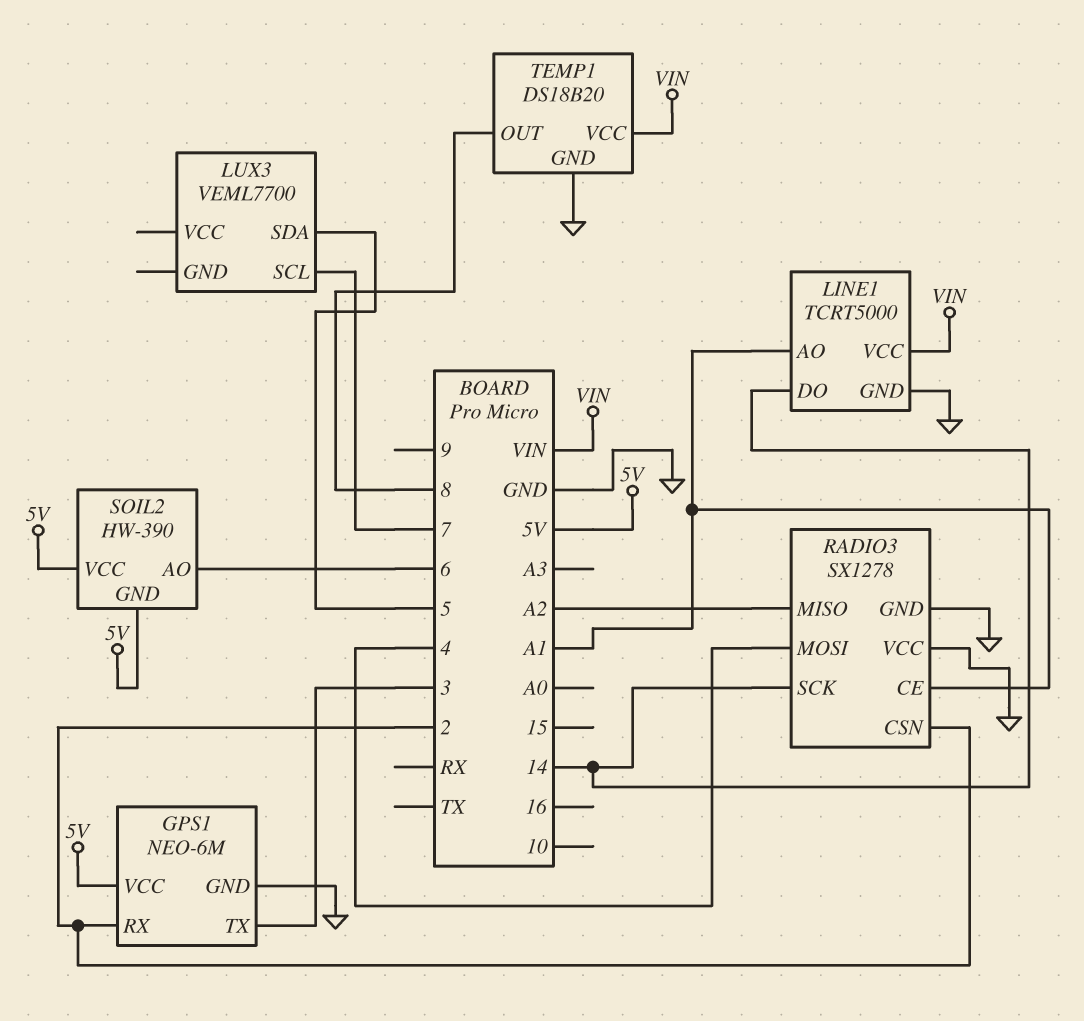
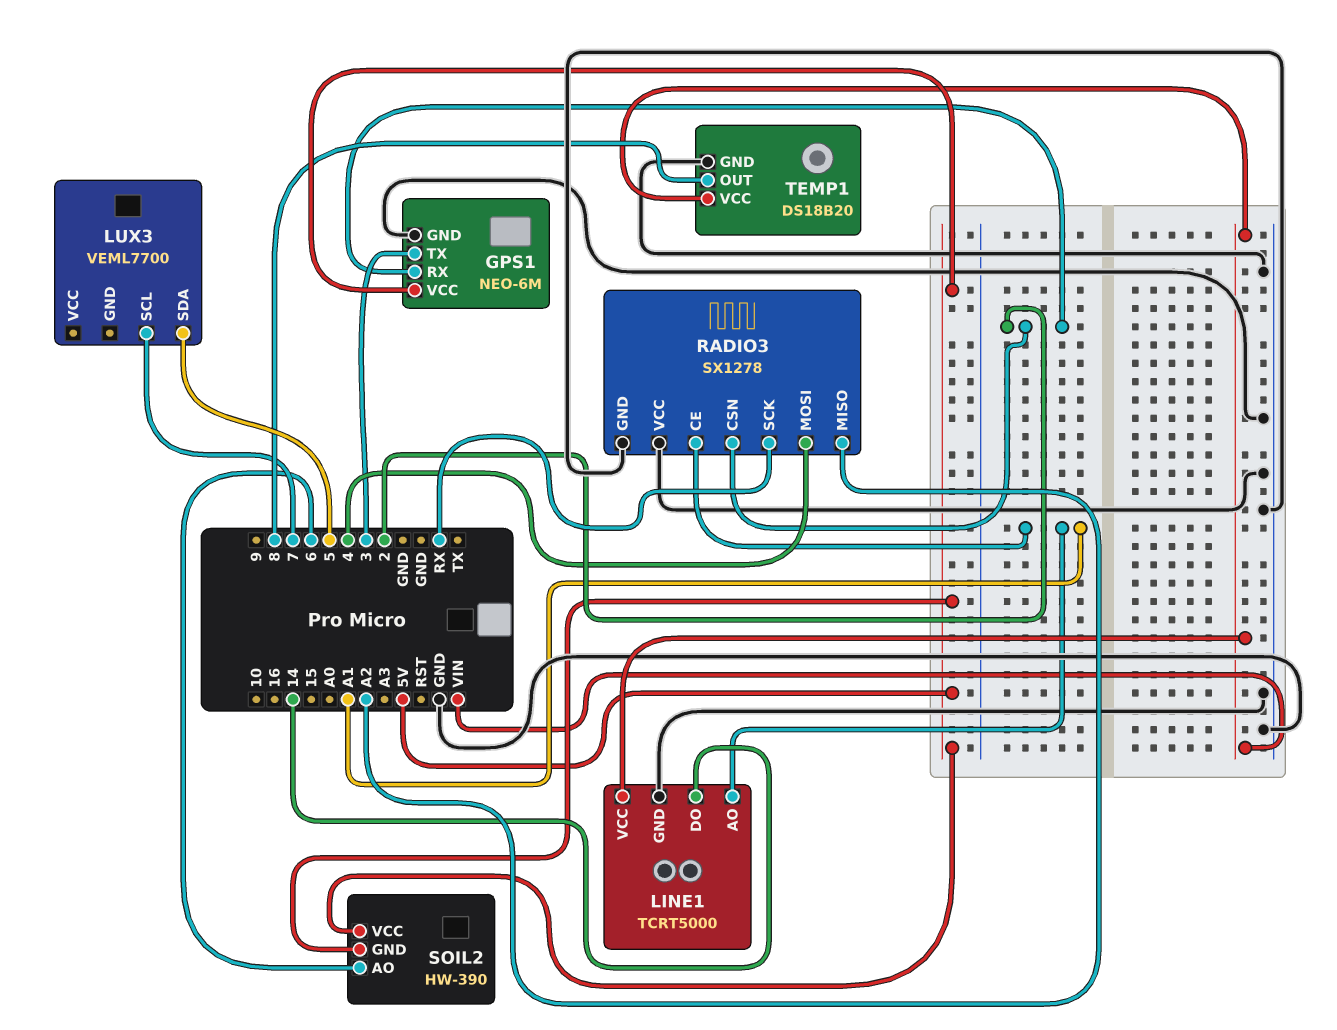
RADIO3 pin SCK: 14 -> RX

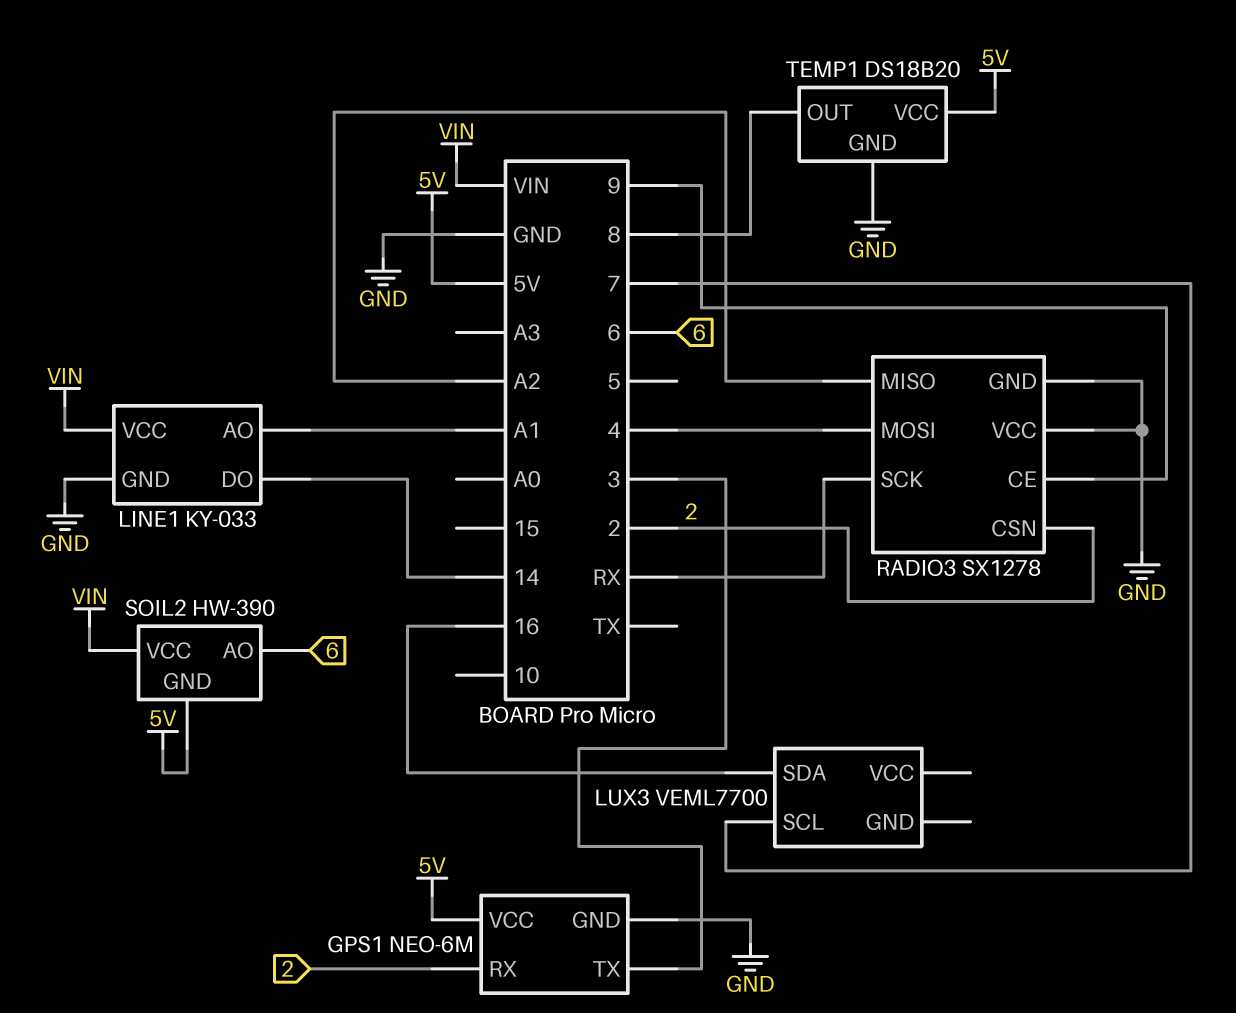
LINE1: TCRT5000 -> KY-033
LUX3 pin SDA: 5 -> 16
RADIO3 pin CE: A1 -> 9
SOIL2 pin VCC: 5V -> VIN
TEMP1 pin VCC: VIN -> 5V

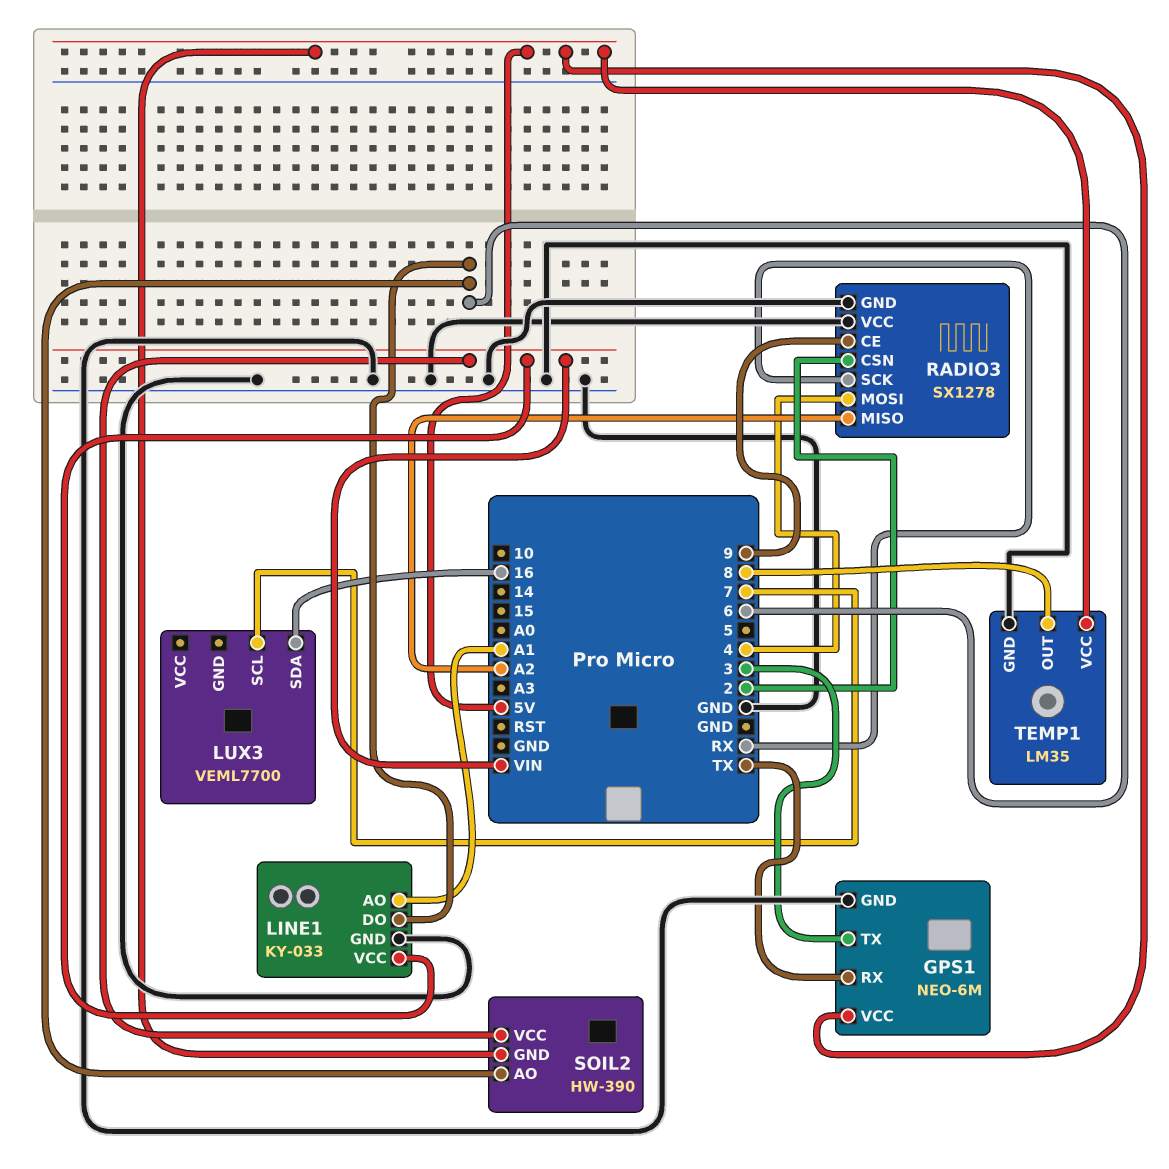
GPS1 pin RX: 2 -> TX
LINE1 pin DO: 14 -> 6
TEMP1: DS18B20 -> LM35

